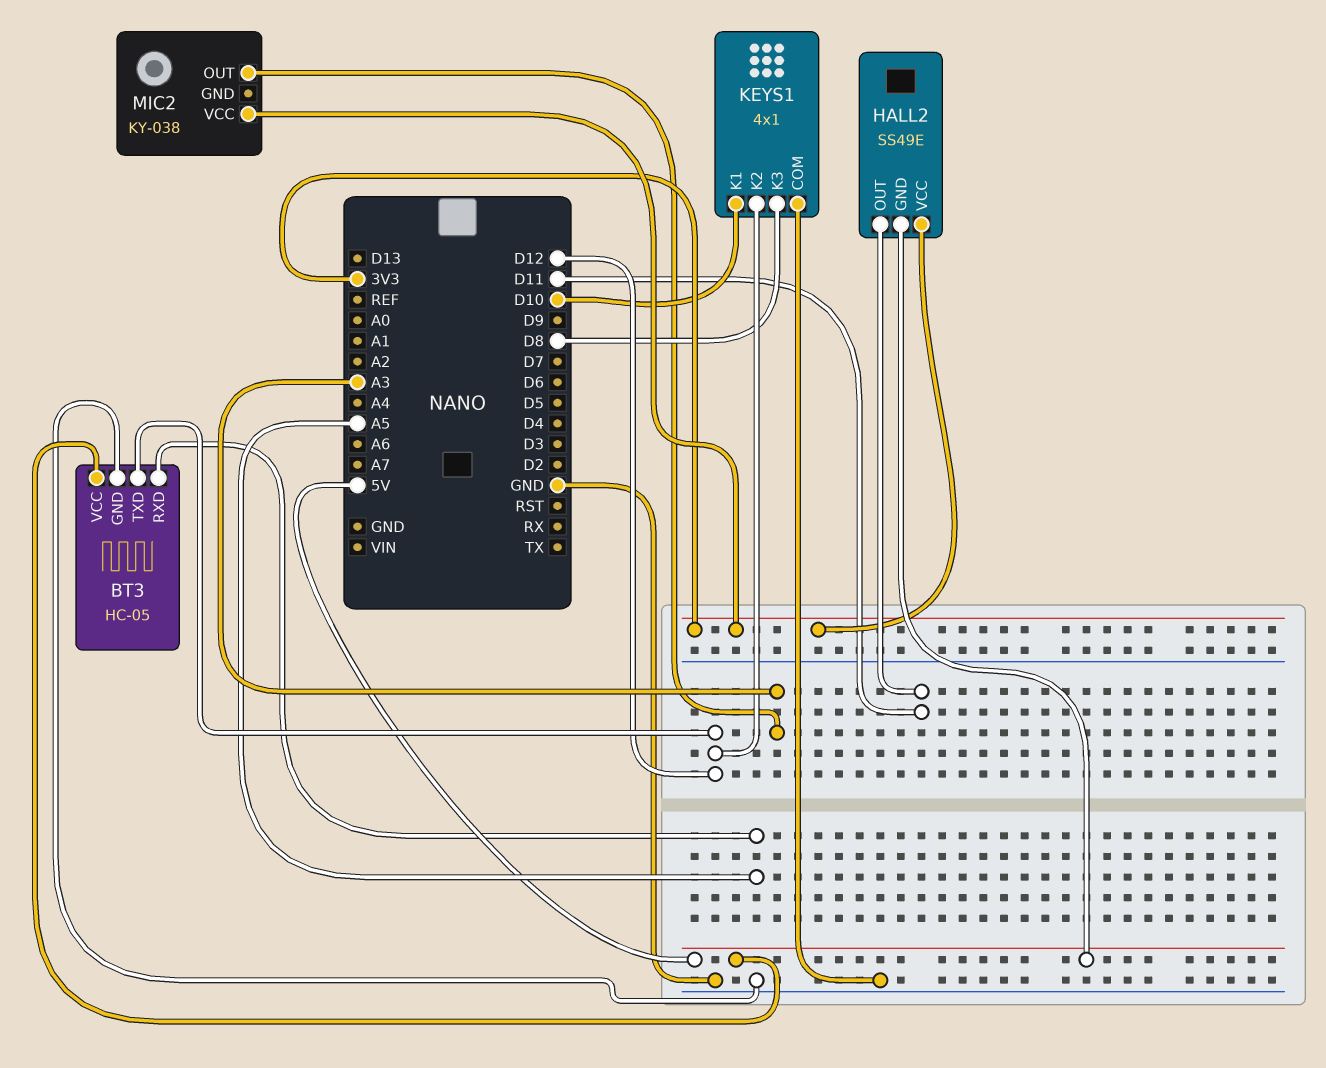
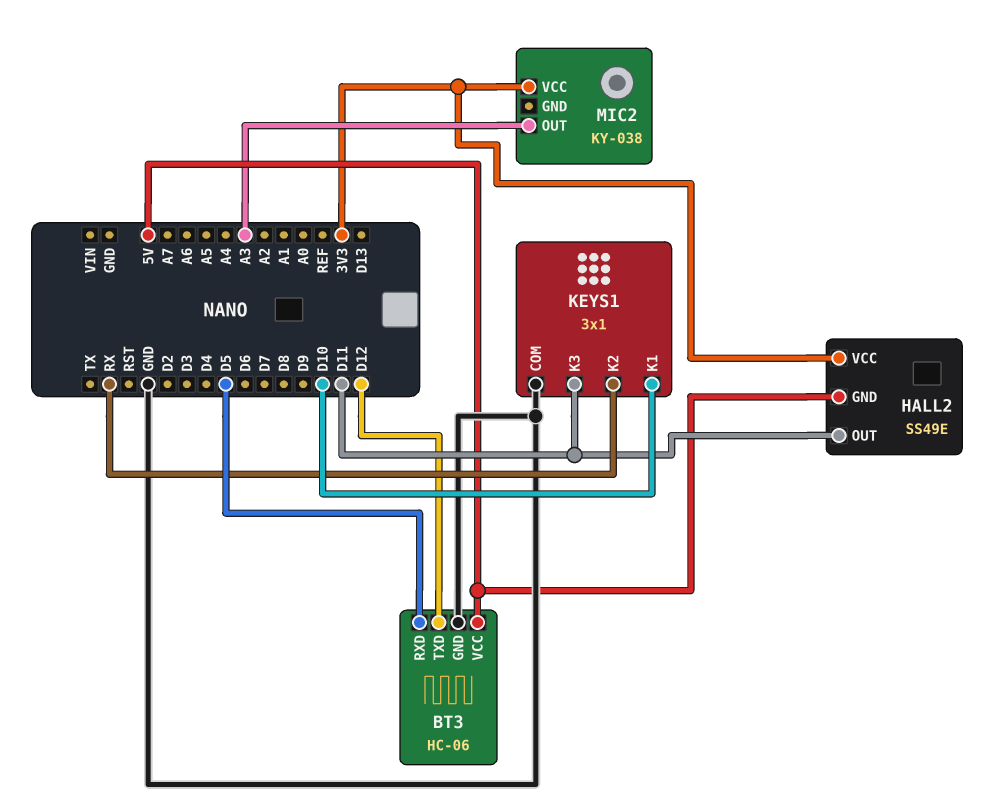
BT3: HC-05 -> HC-06
BT3 pin RXD: A5 -> D5
KEYS1: 4x1 -> 3x1
KEYS1 pin K2: D12 -> RX
KEYS1 pin K3: D8 -> D11

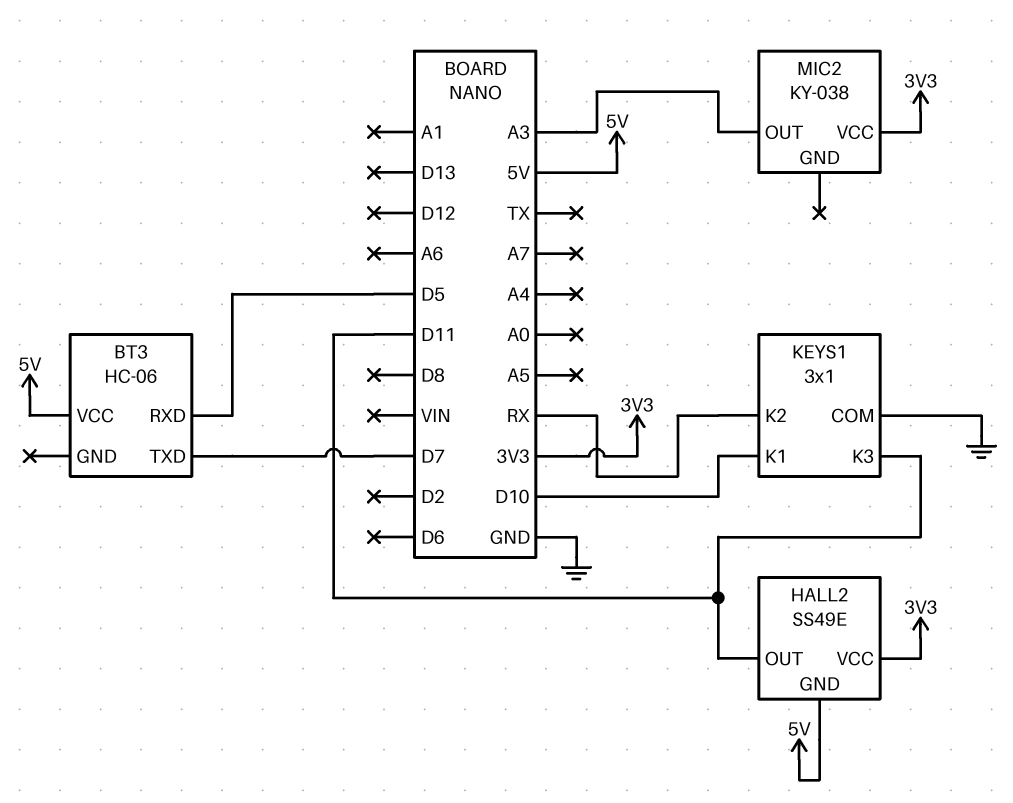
BT3 pin GND: GND -> none
BT3 pin TXD: D12 -> D7

